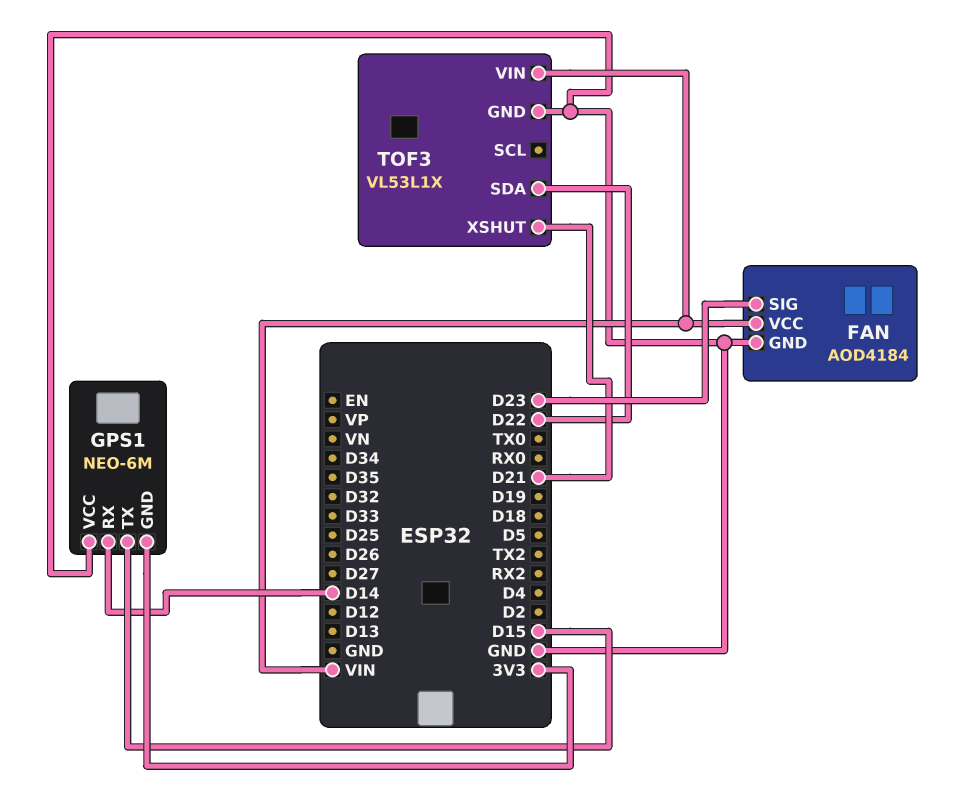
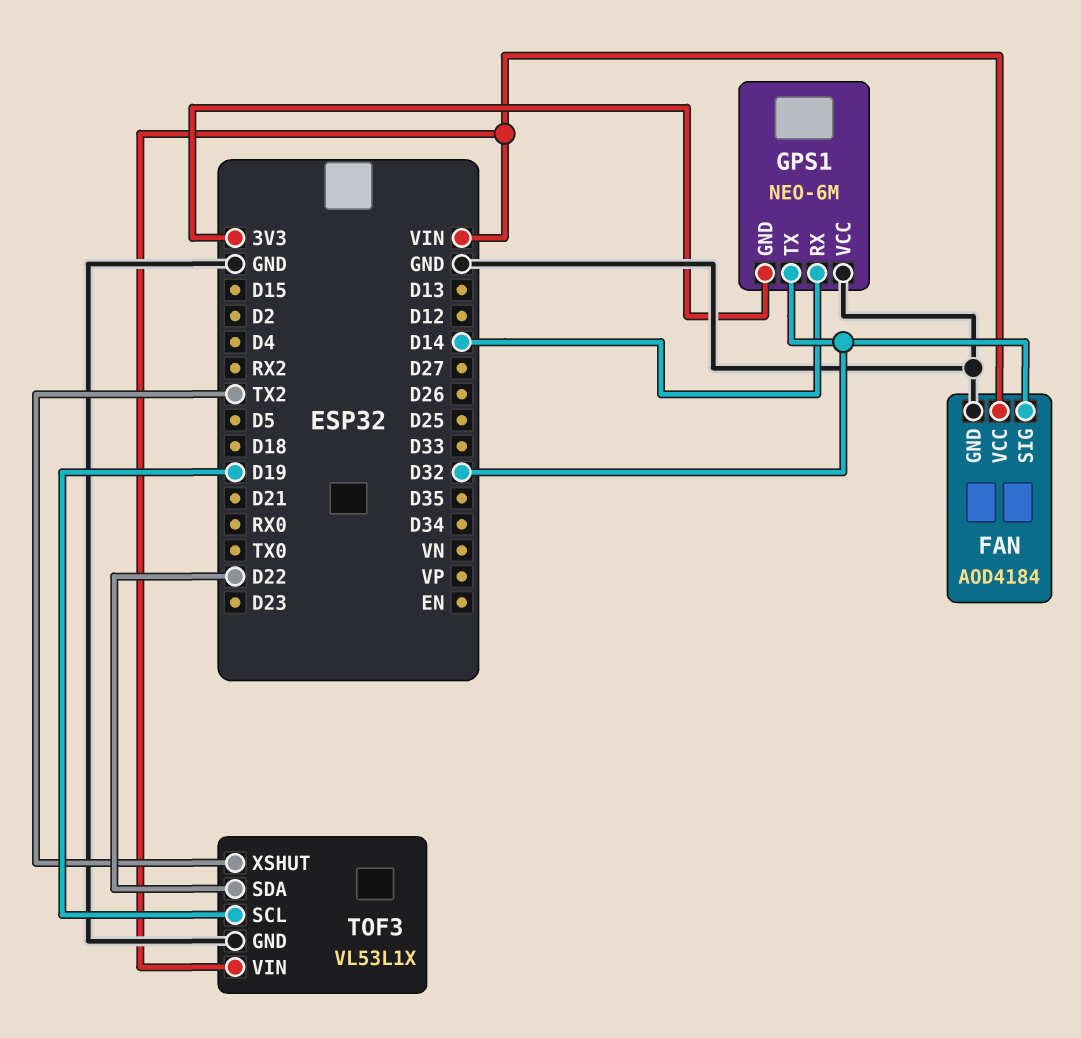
FAN pin SIG: D23 -> D32
GPS1 pin TX: D15 -> D32
TOF3 pin SCL: none -> D19
TOF3 pin XSHUT: D21 -> TX2

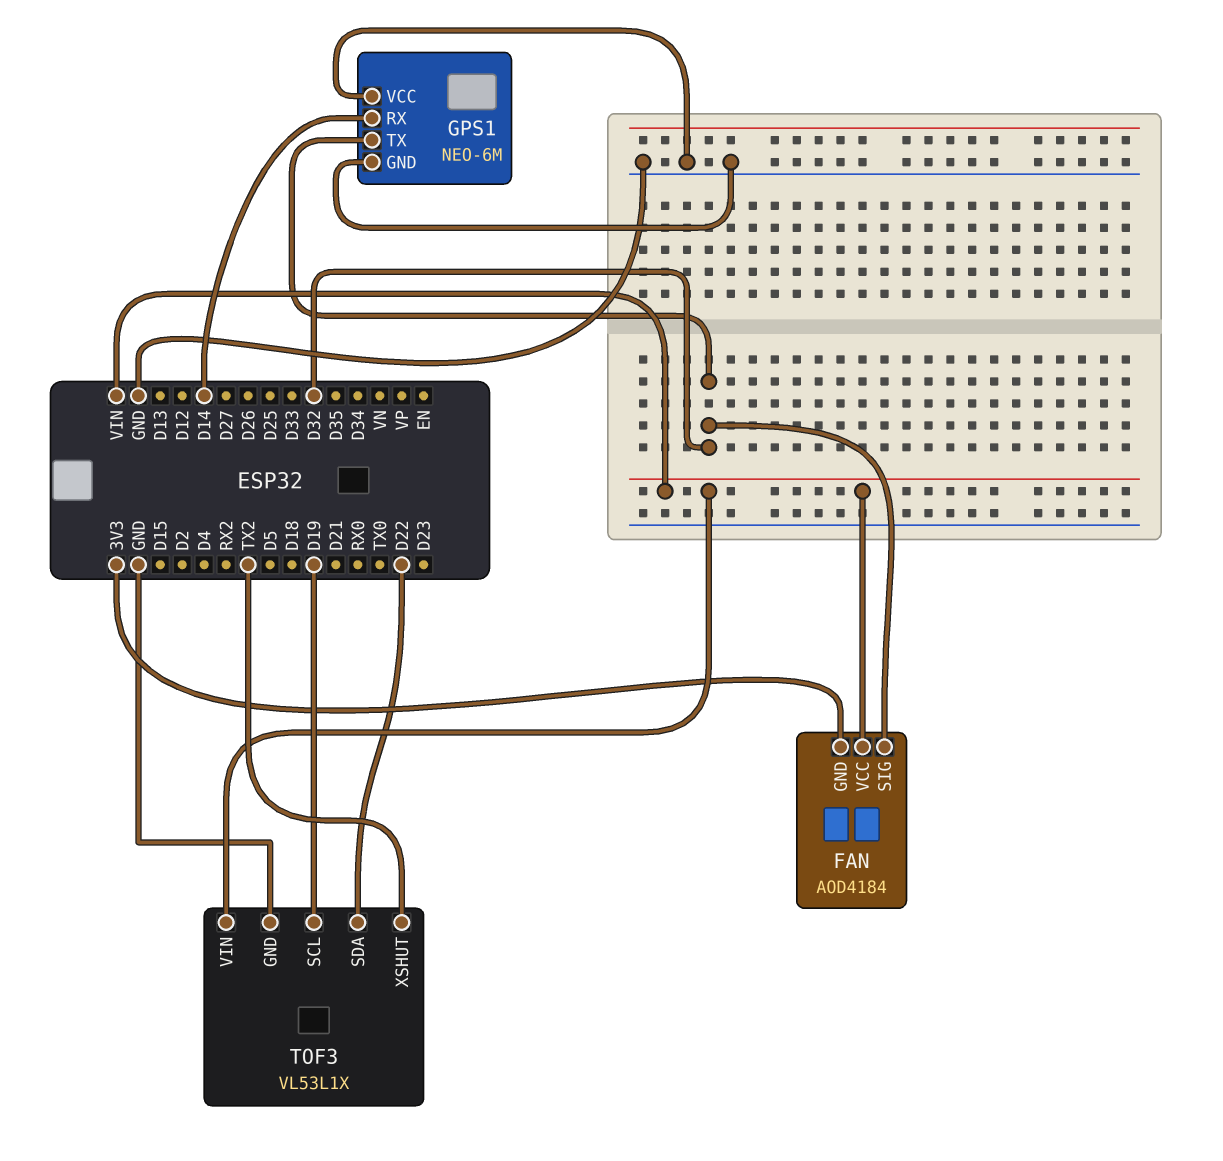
FAN pin GND: GND -> 3V3
GPS1 pin GND: 3V3 -> GND

